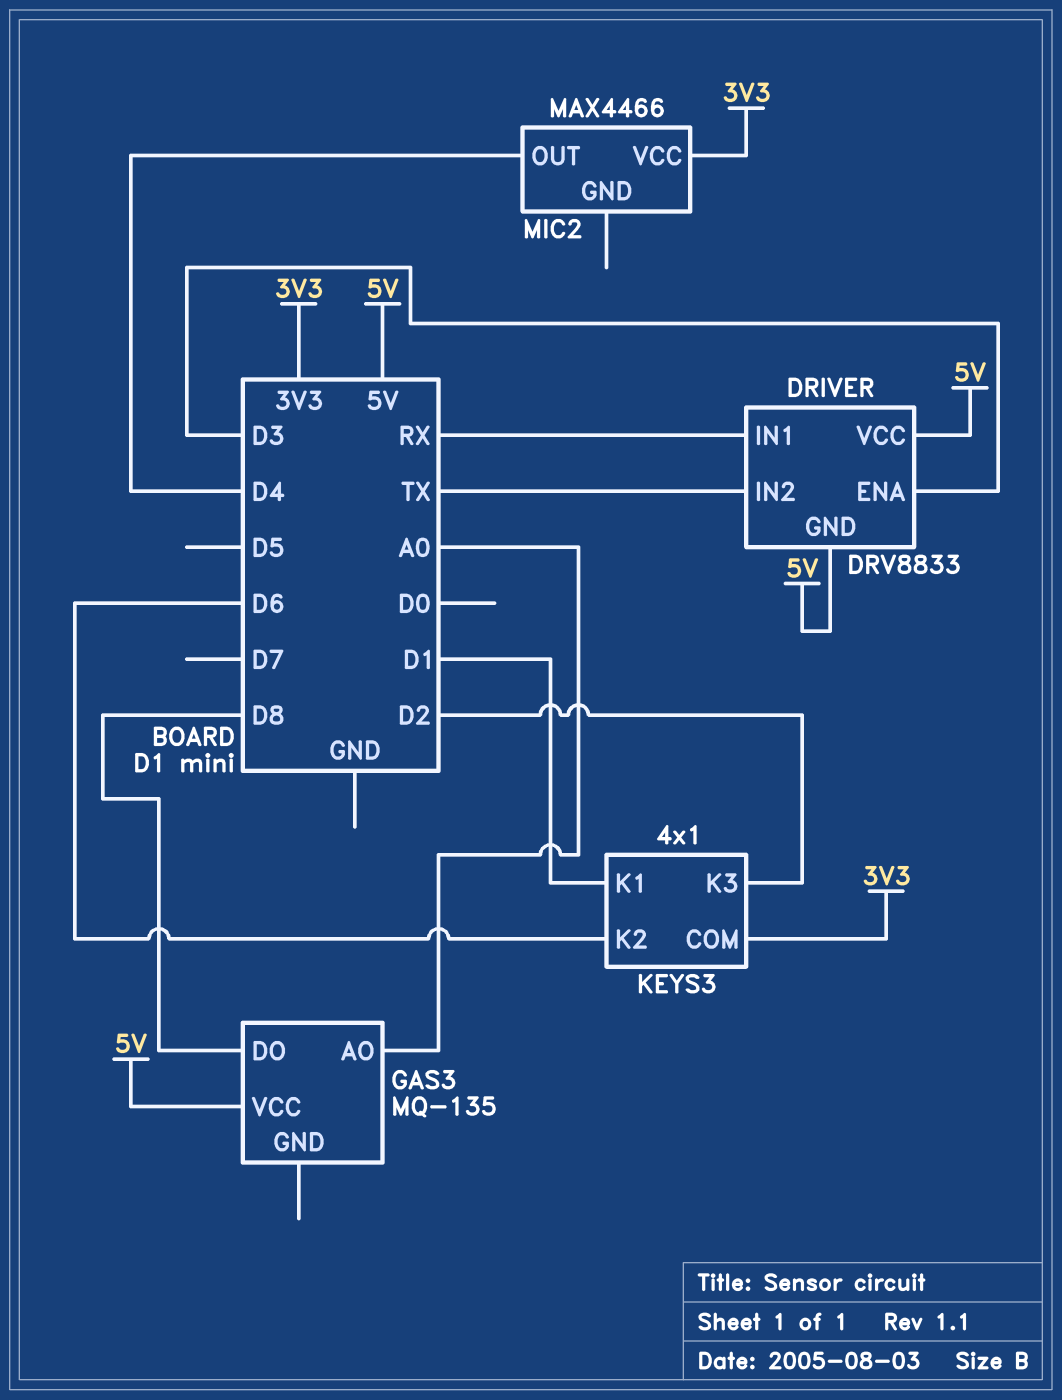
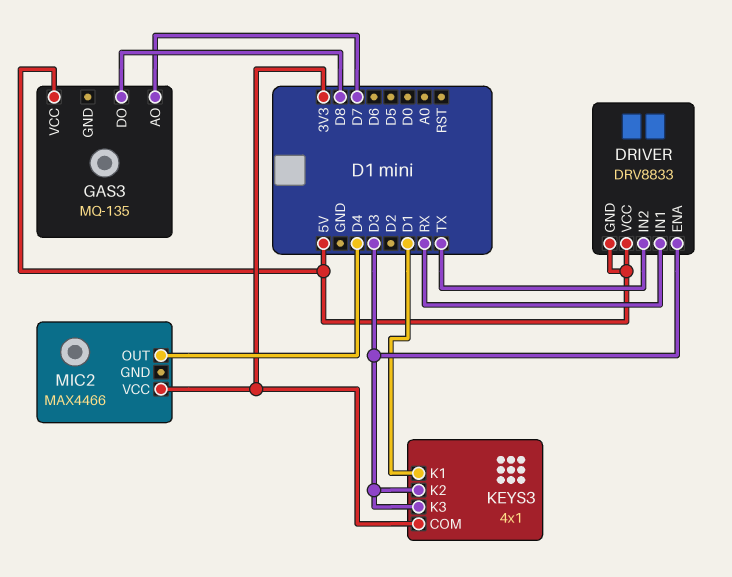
GAS3 pin AO: A0 -> D7
KEYS3 pin K2: D6 -> D3
KEYS3 pin K3: D2 -> D3

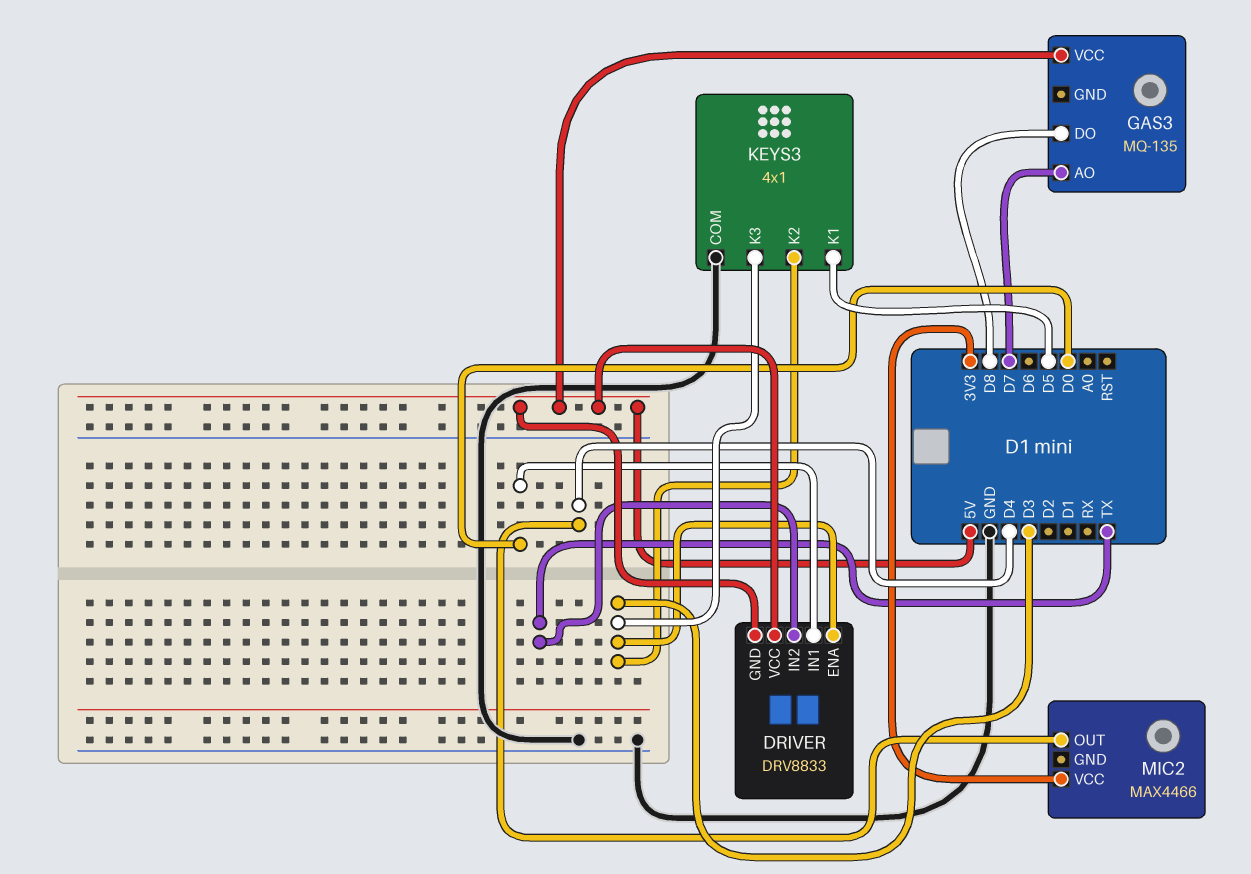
DRIVER pin IN1: RX -> D0
KEYS3 pin COM: 3V3 -> GND
KEYS3 pin K1: D1 -> D5

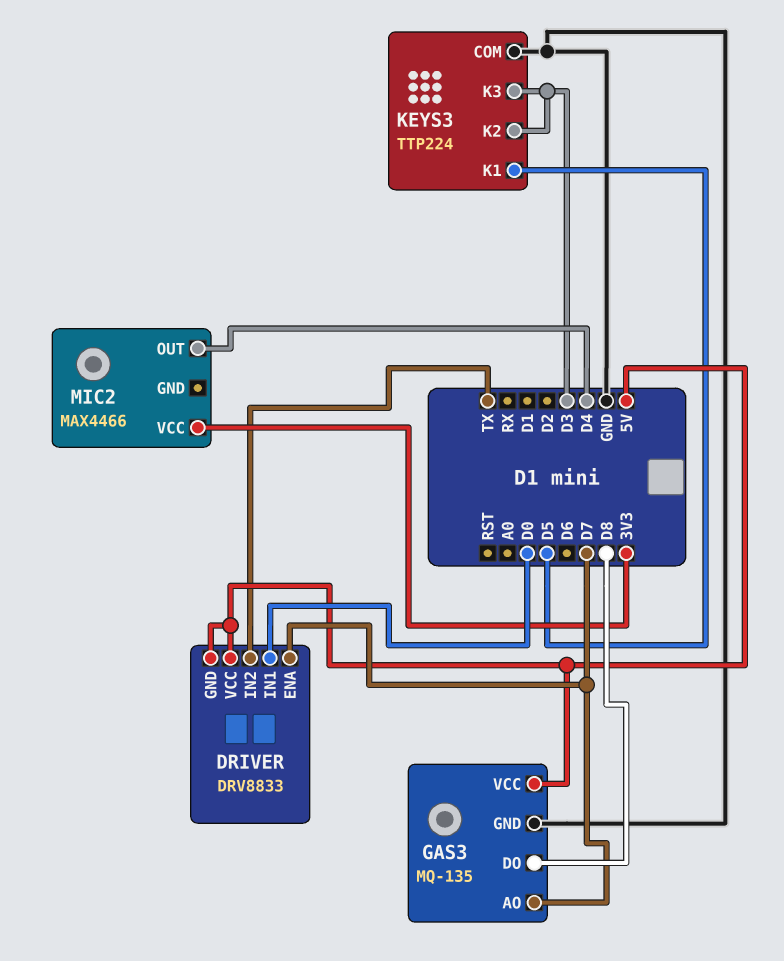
DRIVER pin ENA: D3 -> D7
GAS3 pin GND: none -> GND
KEYS3: 4x1 -> TTP224

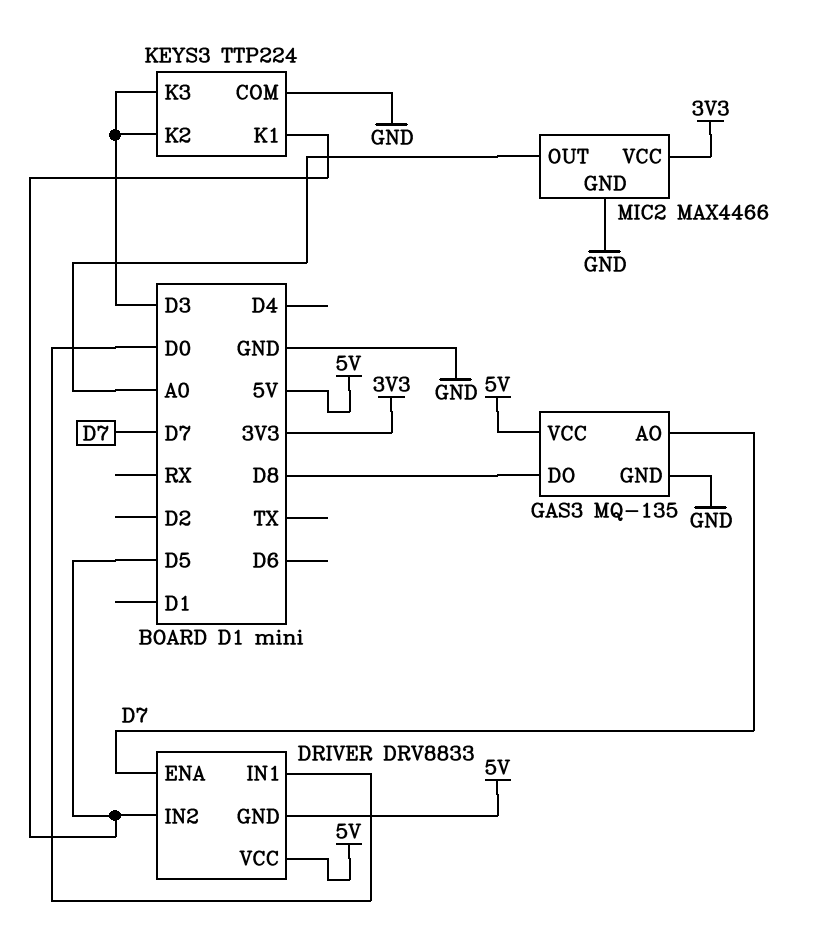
DRIVER pin IN2: TX -> D5
MIC2 pin GND: none -> GND
MIC2 pin OUT: D4 -> A0

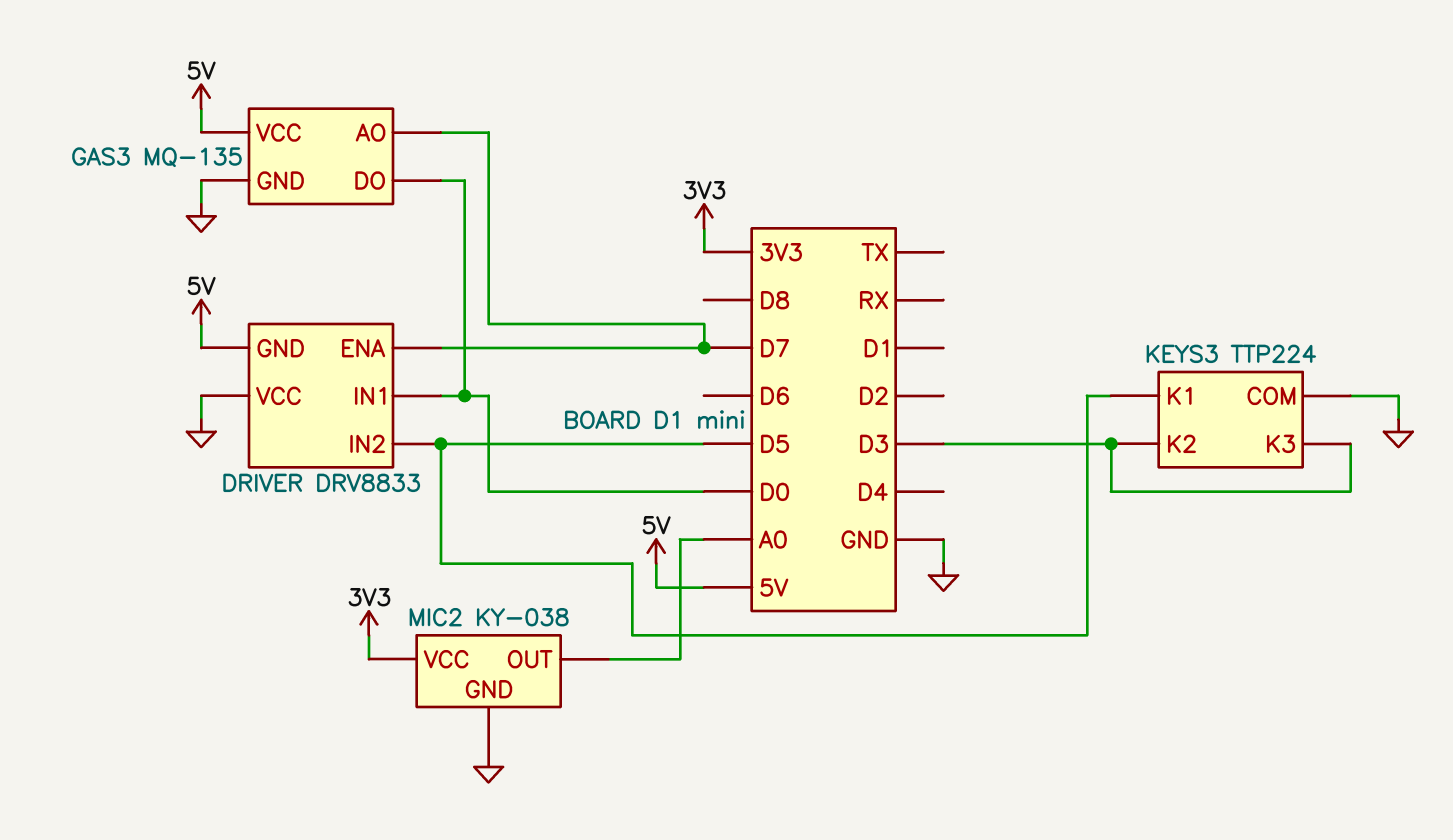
DRIVER pin VCC: 5V -> GND
GAS3 pin DO: D8 -> D0
MIC2: MAX4466 -> KY-038

